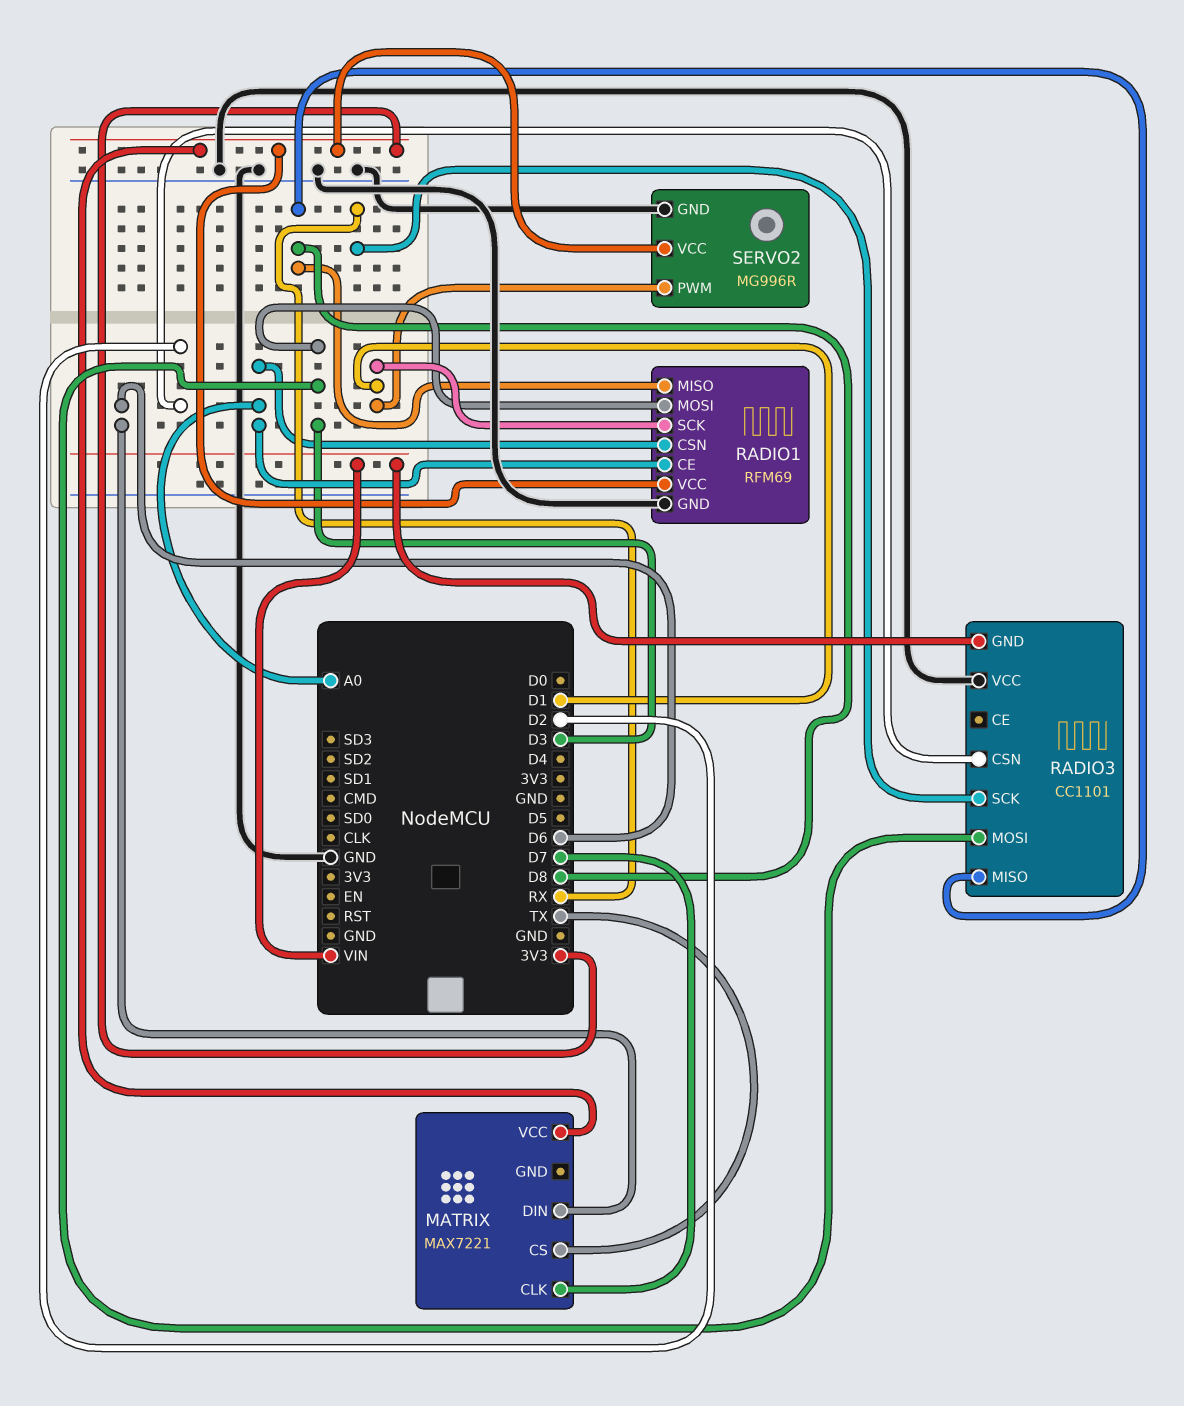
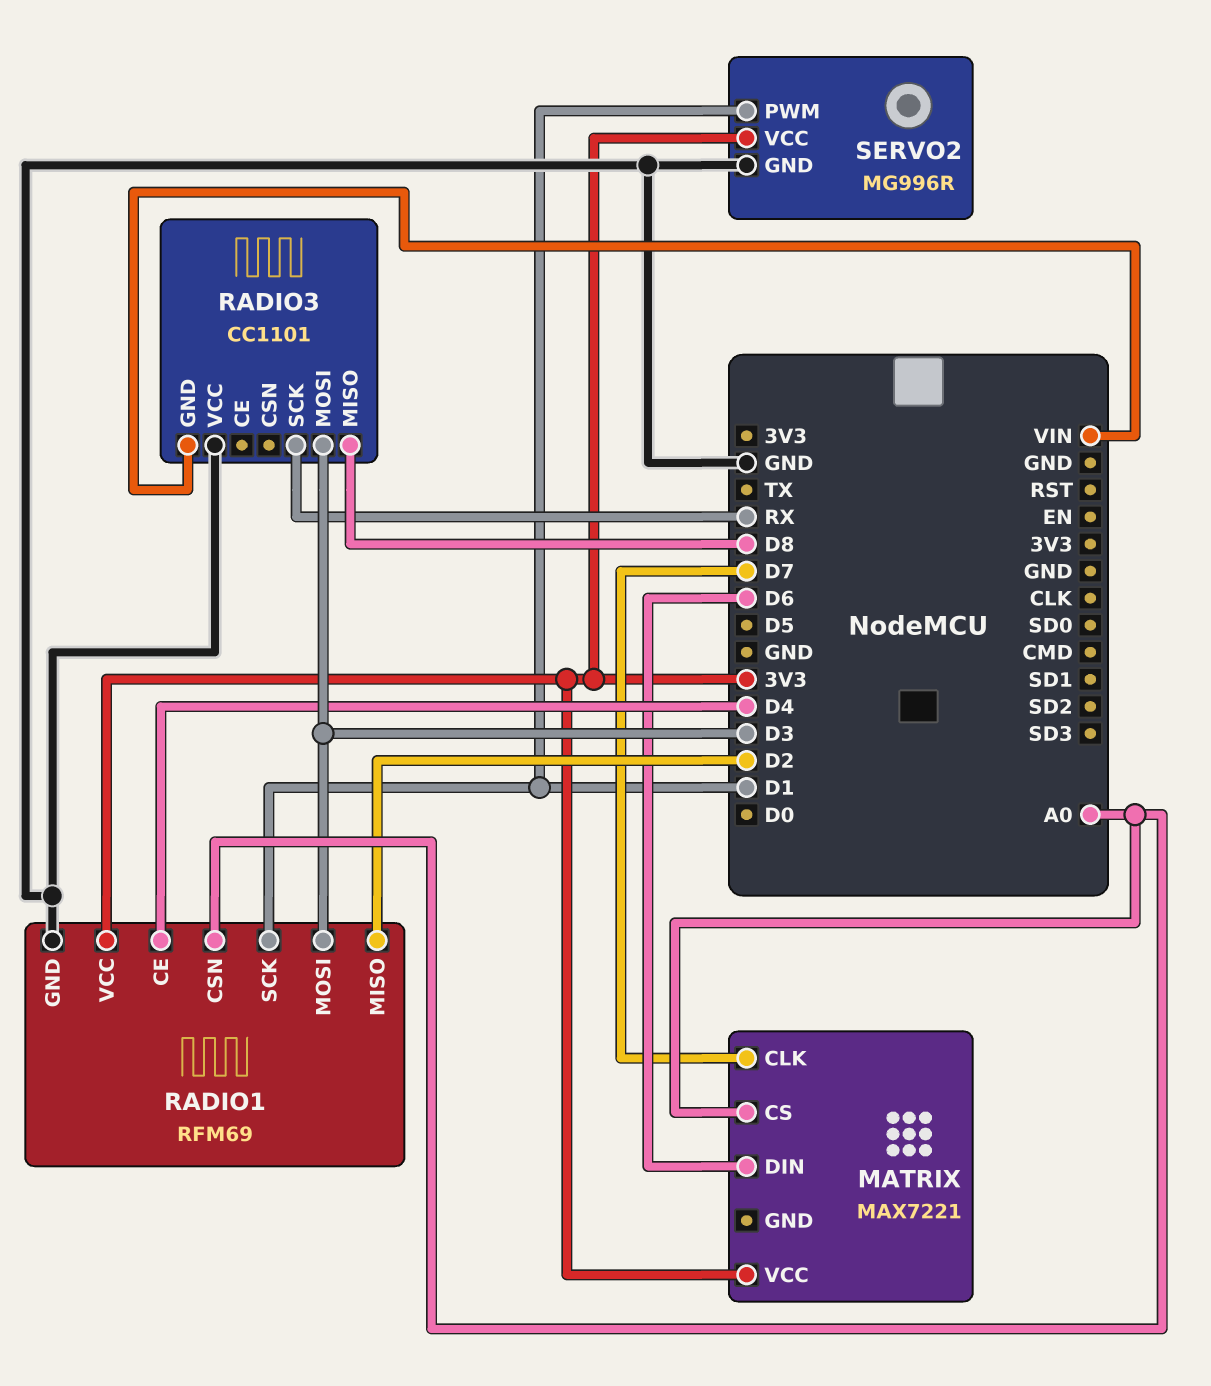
MATRIX pin CS: TX -> A0
RADIO1 pin CE: A0 -> D4
RADIO1 pin MISO: D8 -> D2
RADIO3 pin CSN: D2 -> none

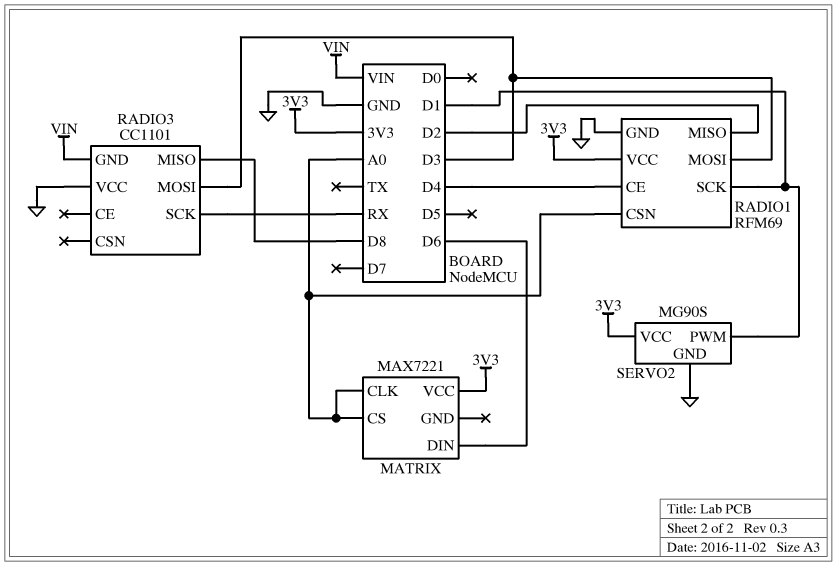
MATRIX pin CLK: D7 -> A0
SERVO2: MG996R -> MG90S

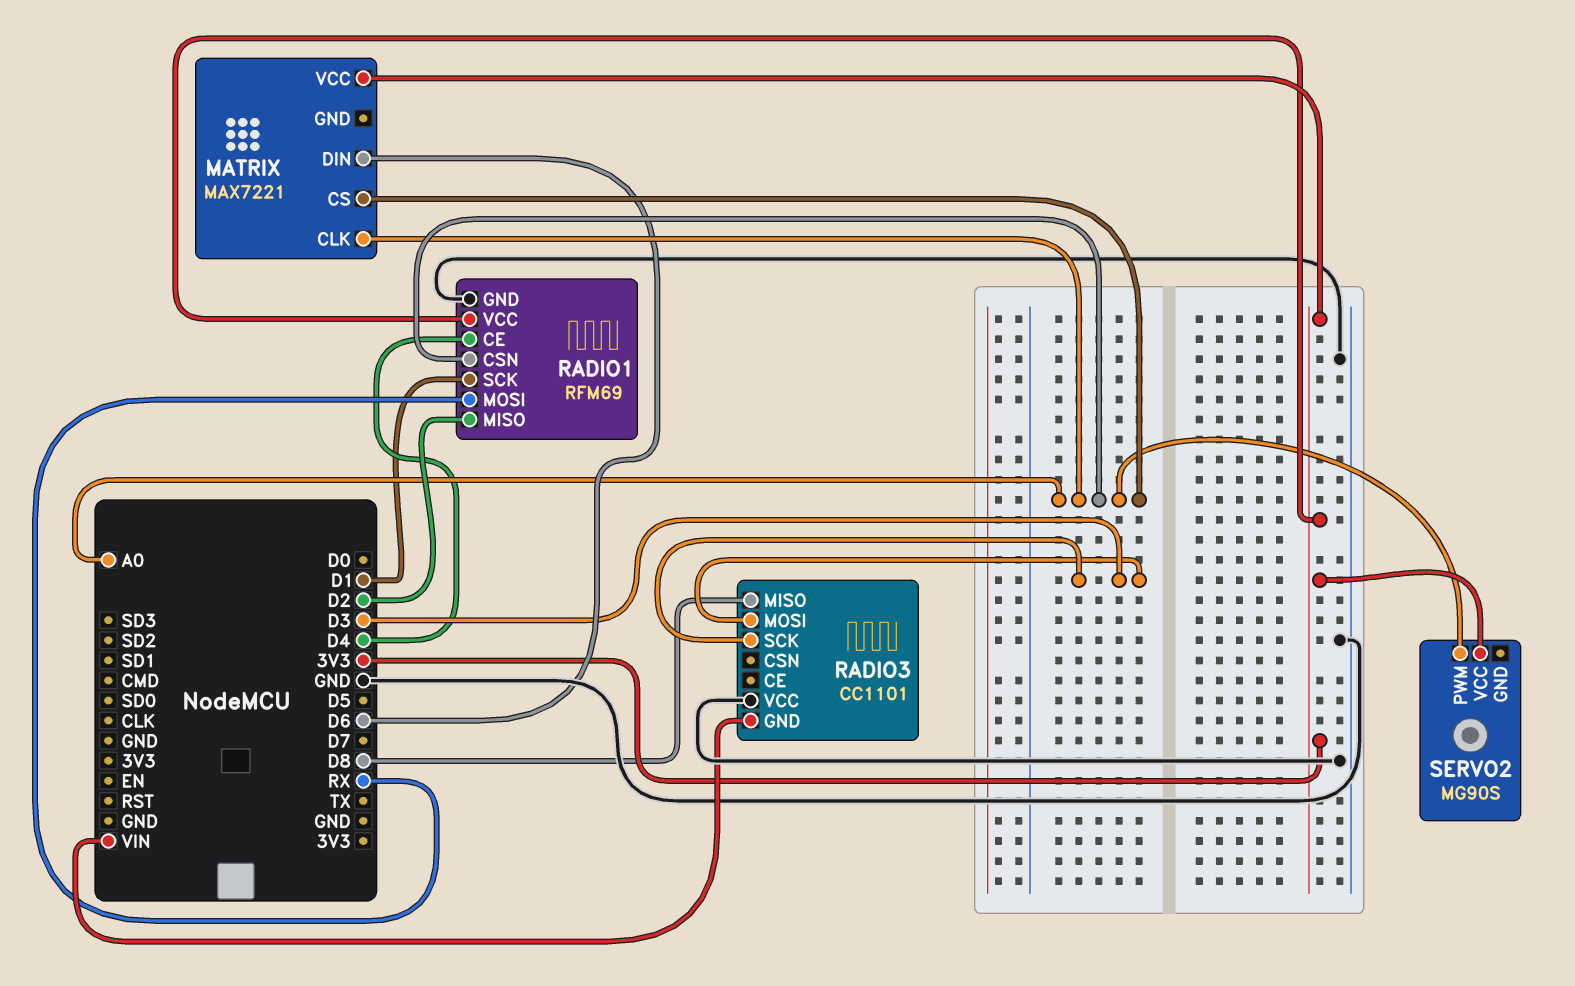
RADIO1 pin MOSI: D3 -> RX
RADIO3 pin SCK: RX -> D3
SERVO2 pin GND: GND -> none
SERVO2 pin PWM: D1 -> A0

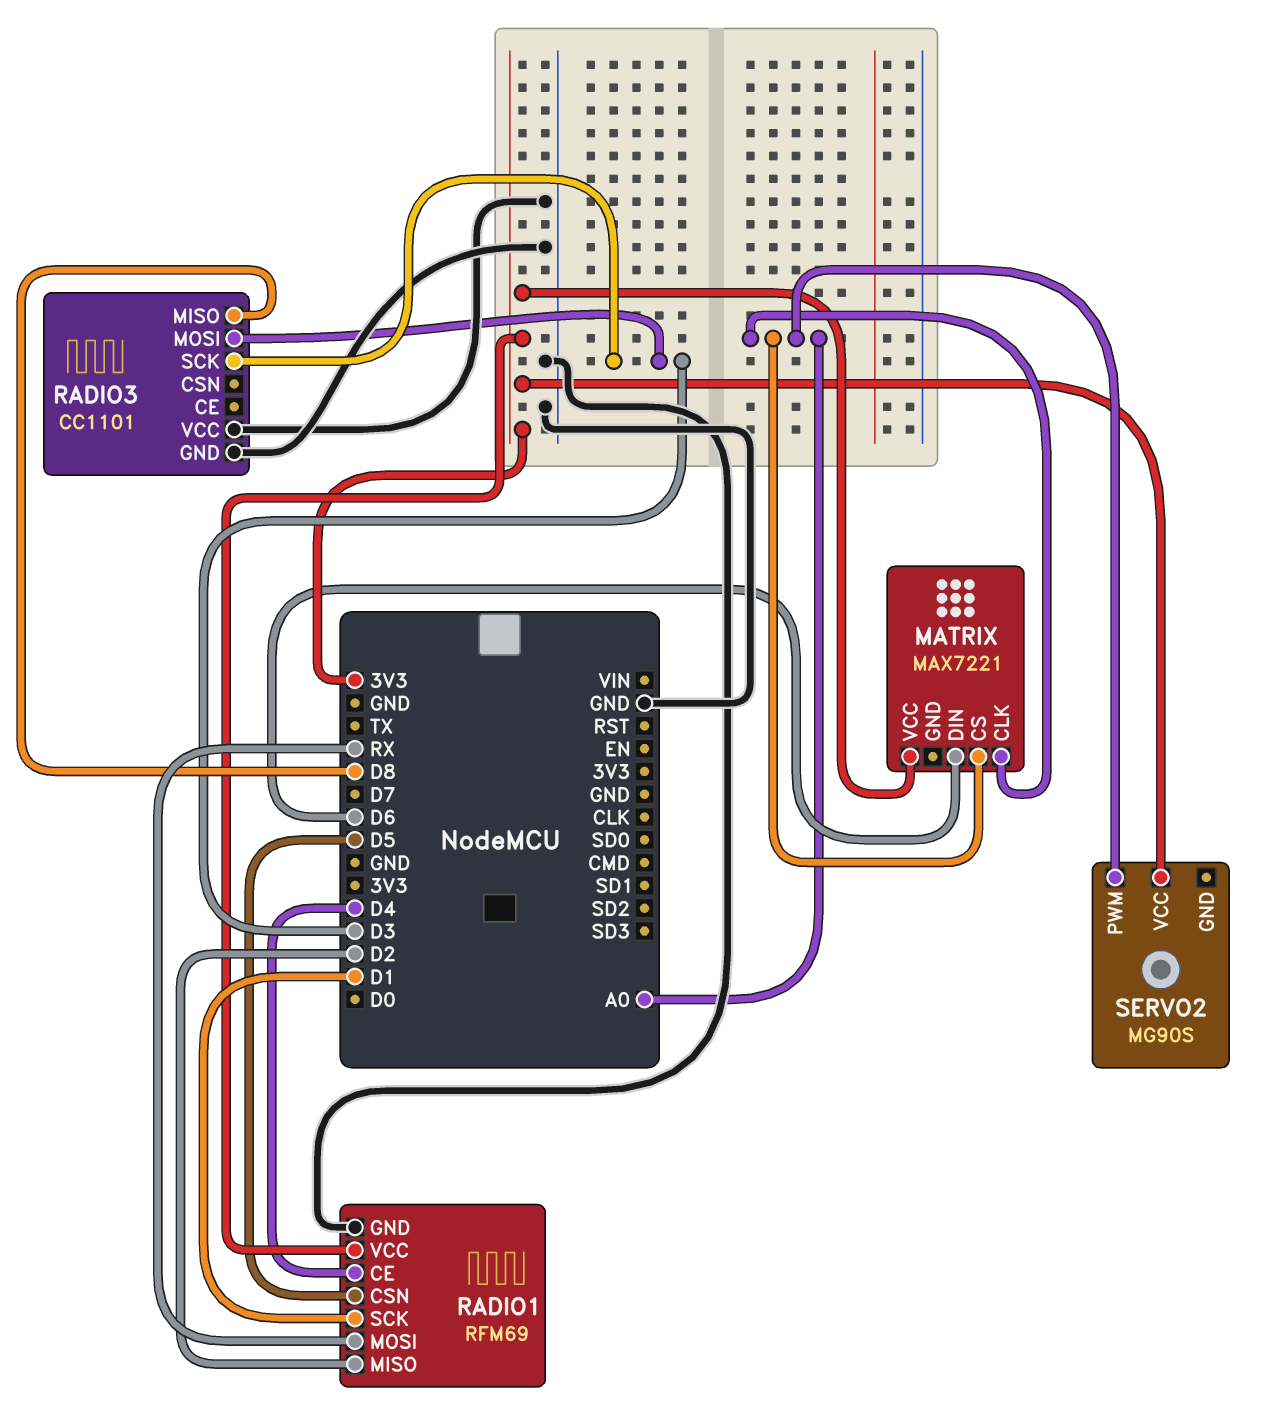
RADIO1 pin CSN: A0 -> D5
RADIO3 pin GND: VIN -> GND

